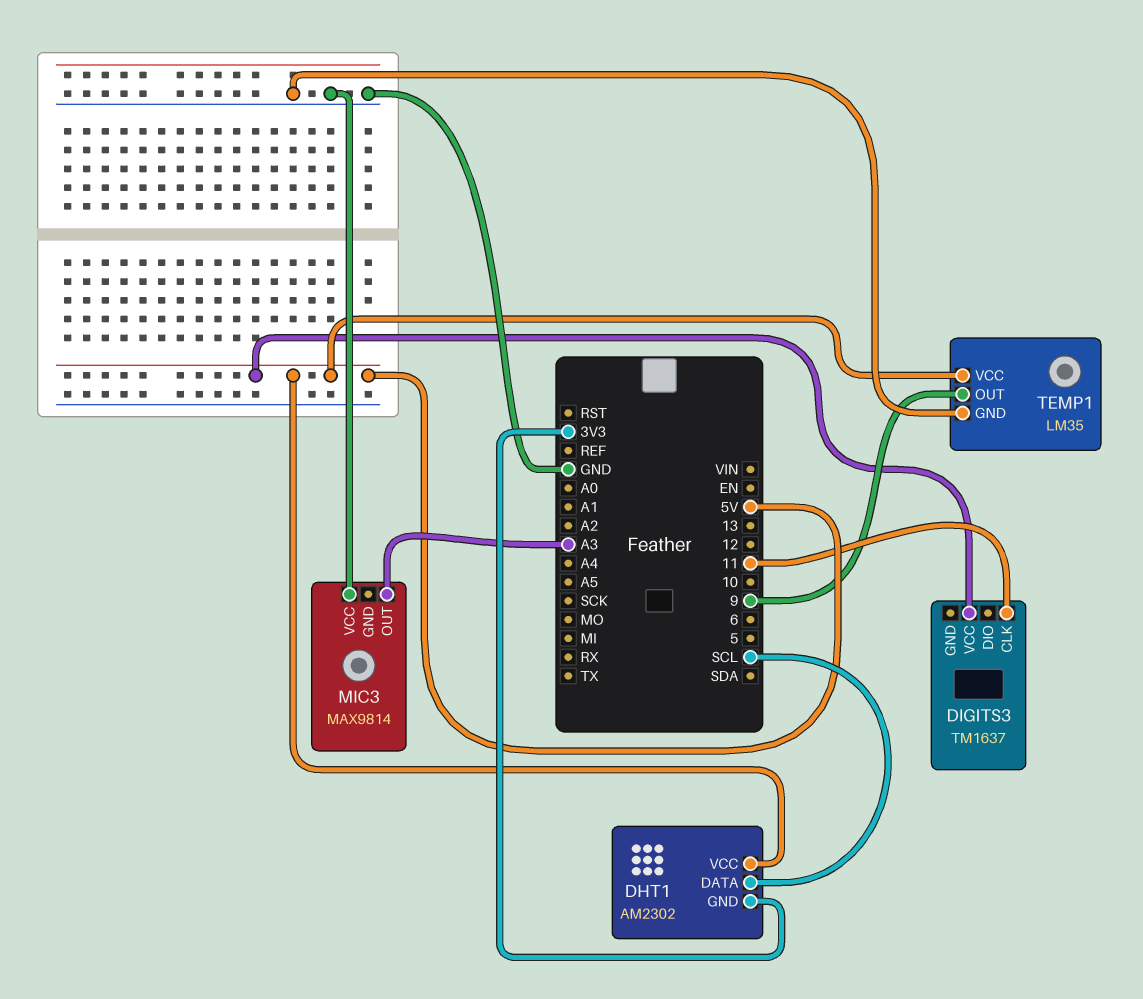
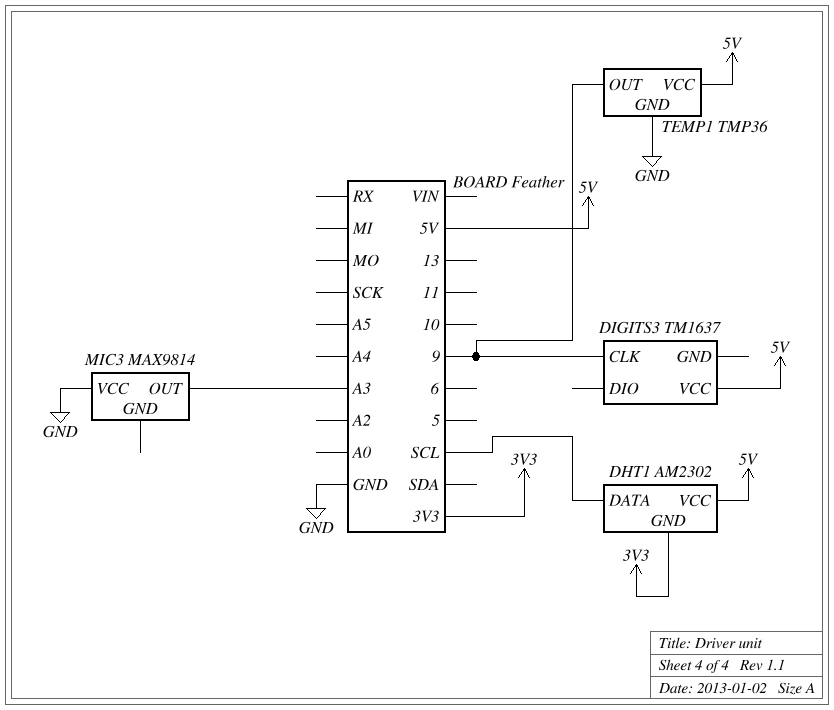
DIGITS3 pin CLK: 11 -> 9
TEMP1: LM35 -> TMP36

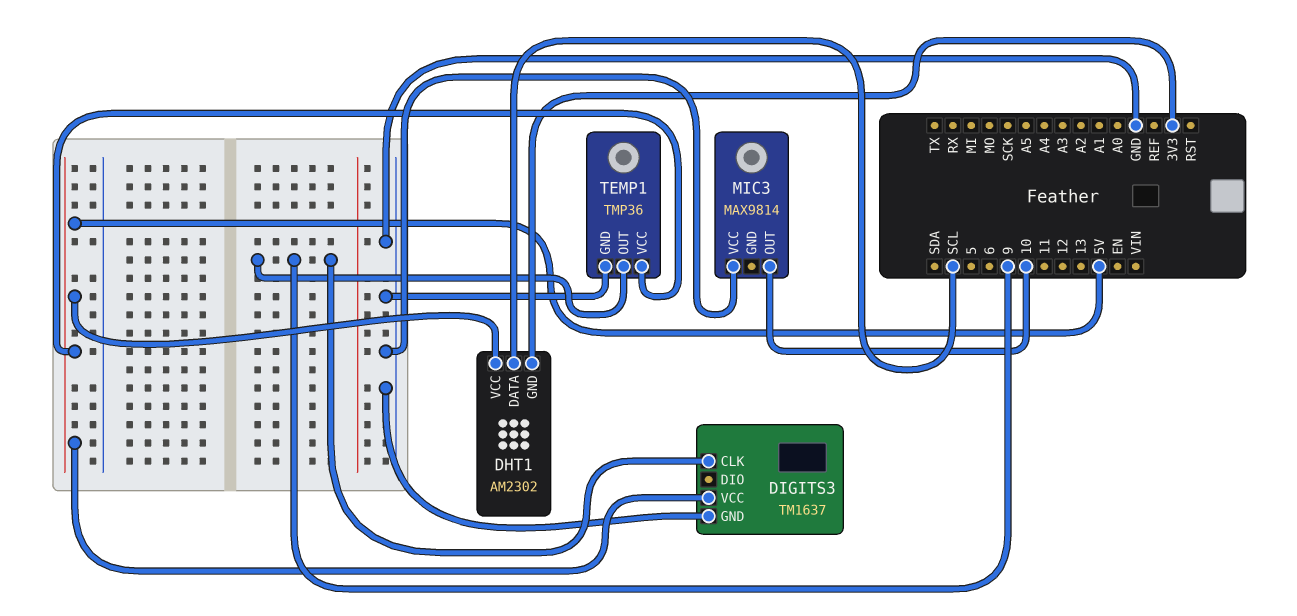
DIGITS3 pin GND: none -> GND
MIC3 pin OUT: A3 -> 10

